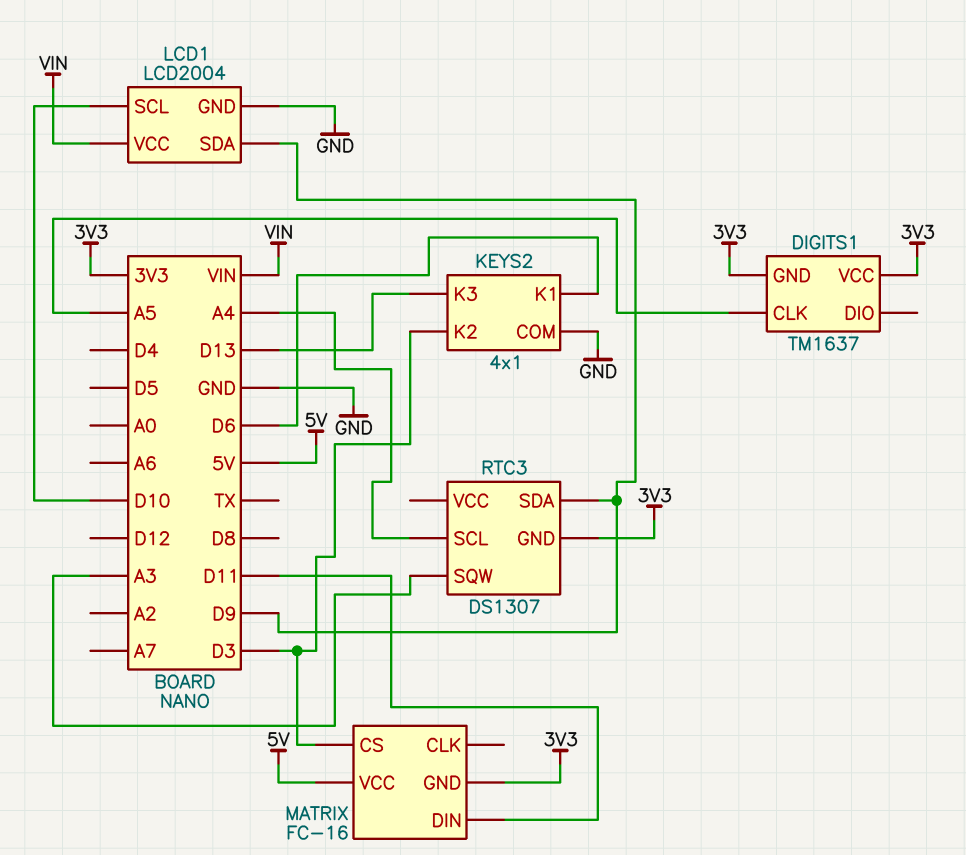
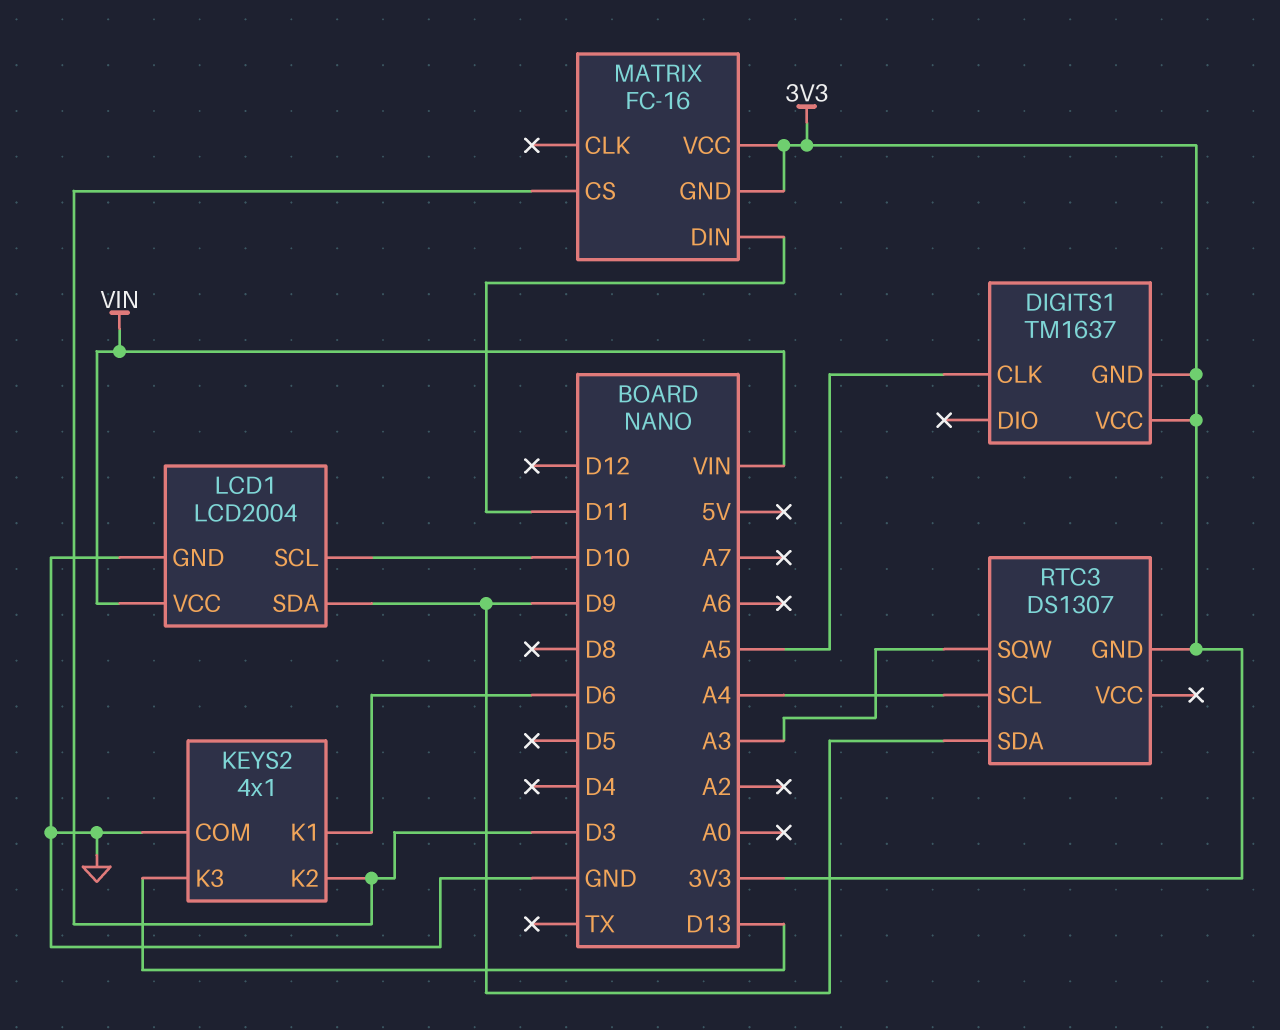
MATRIX pin VCC: 5V -> 3V3

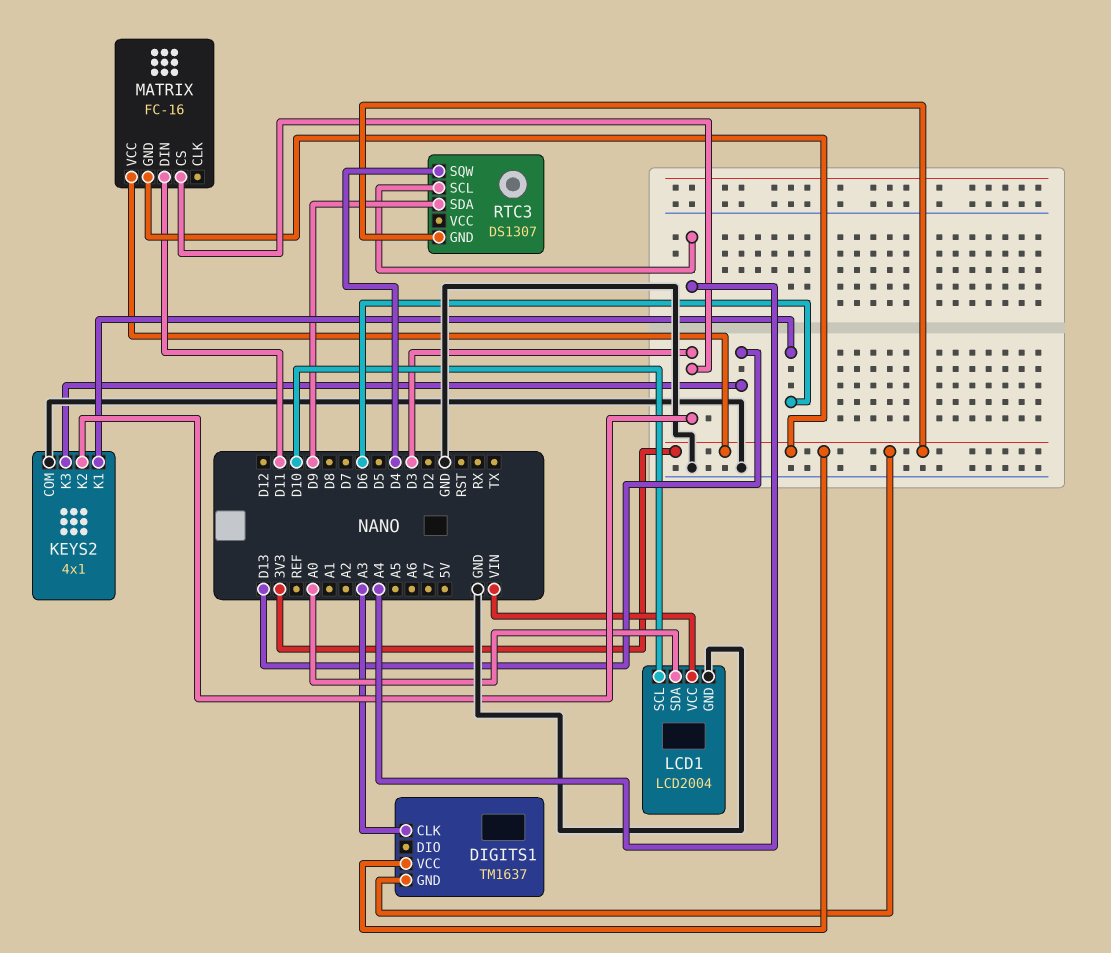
DIGITS1 pin CLK: A5 -> A3
LCD1 pin SDA: D9 -> A0
RTC3 pin SQW: A3 -> D4

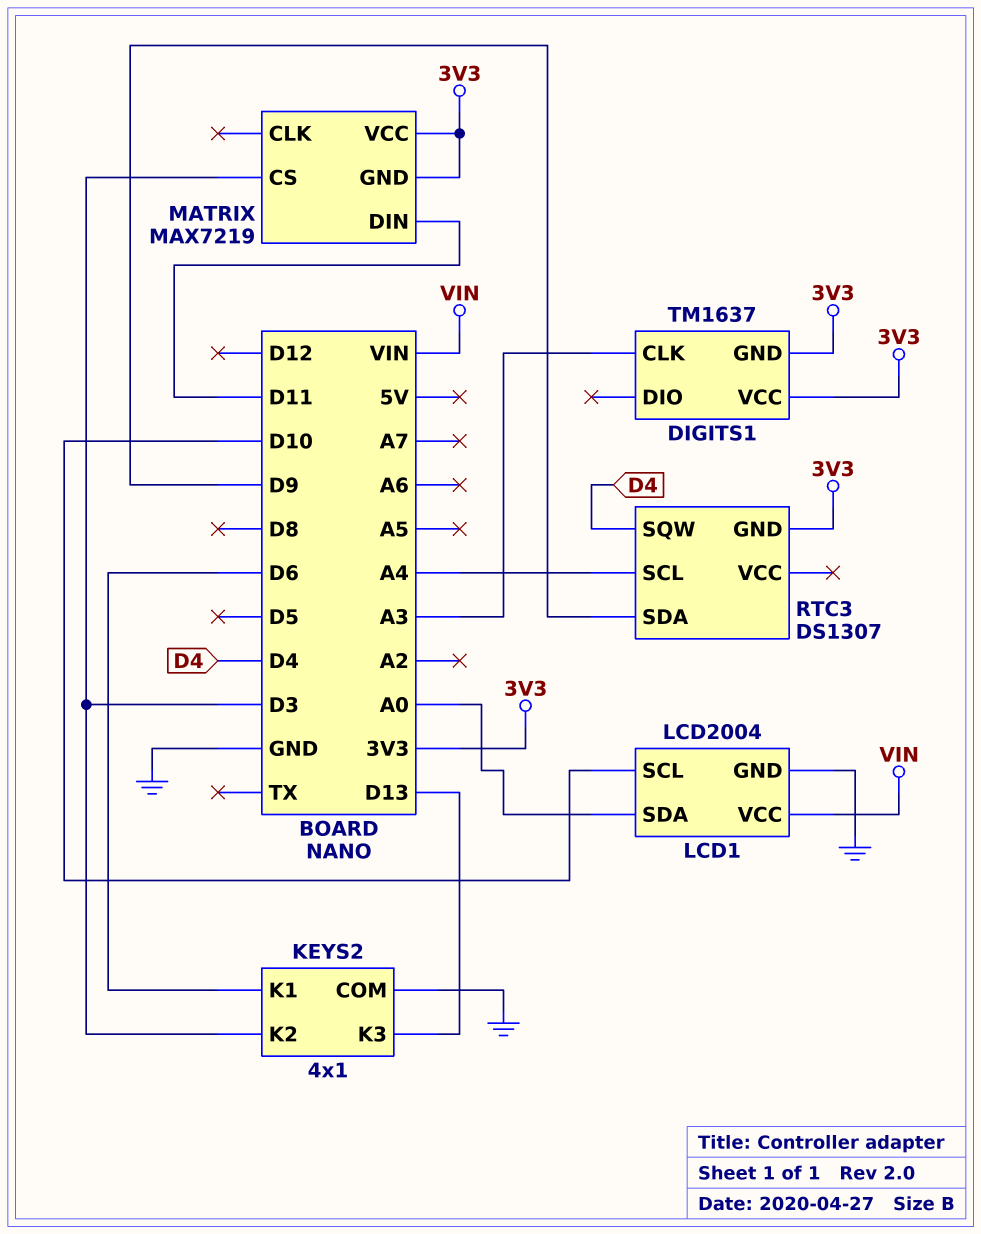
MATRIX: FC-16 -> MAX7219

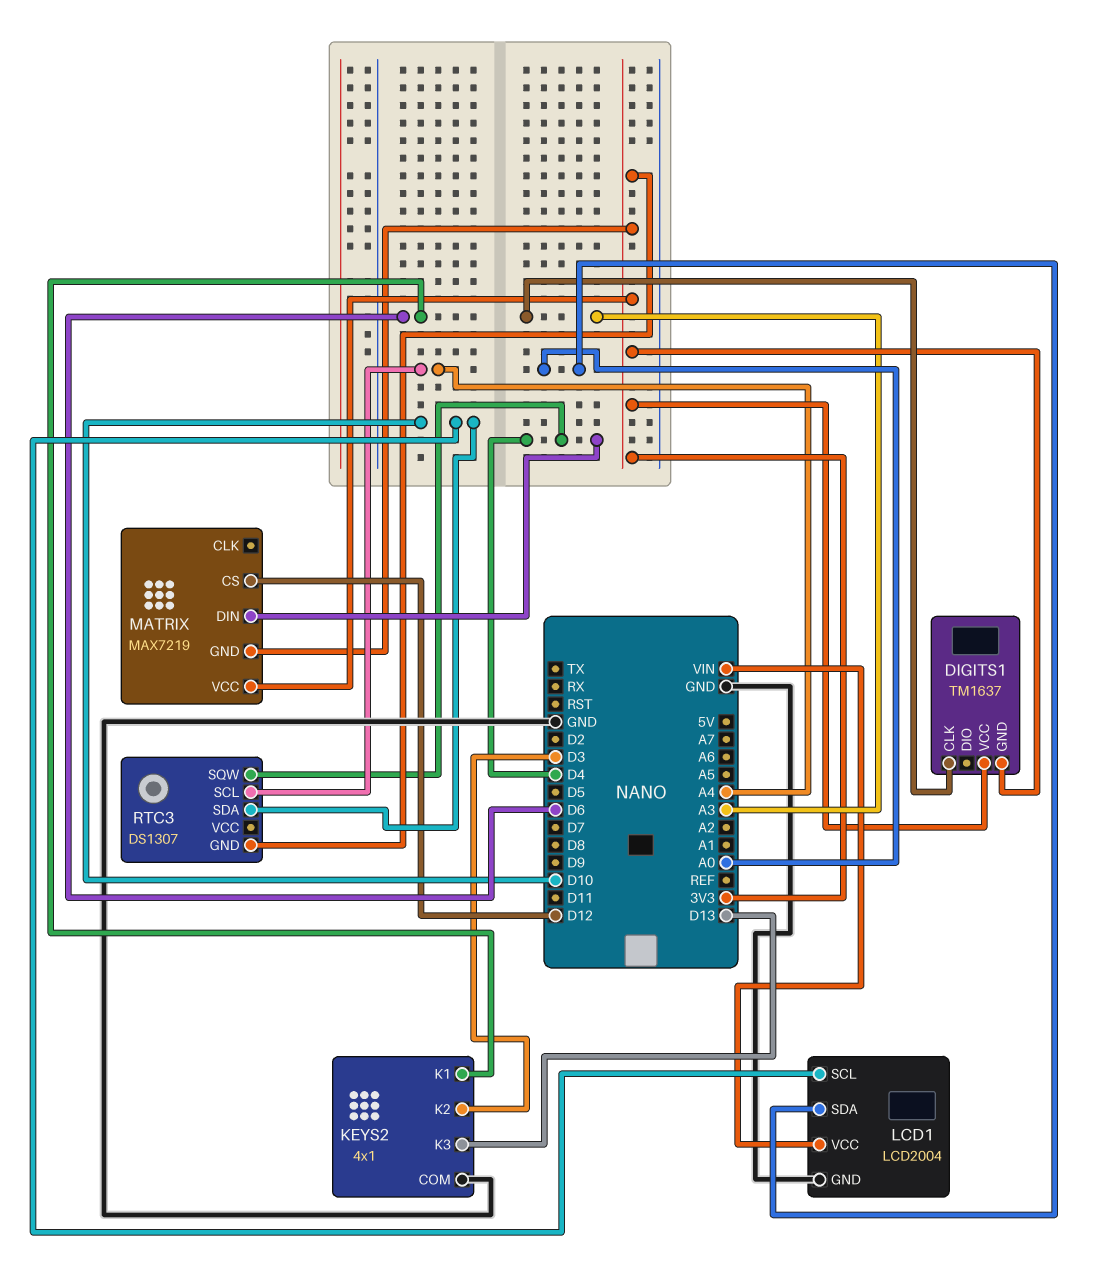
MATRIX pin CS: D3 -> D12
MATRIX pin DIN: D11 -> D4
RTC3 pin SDA: D9 -> D10

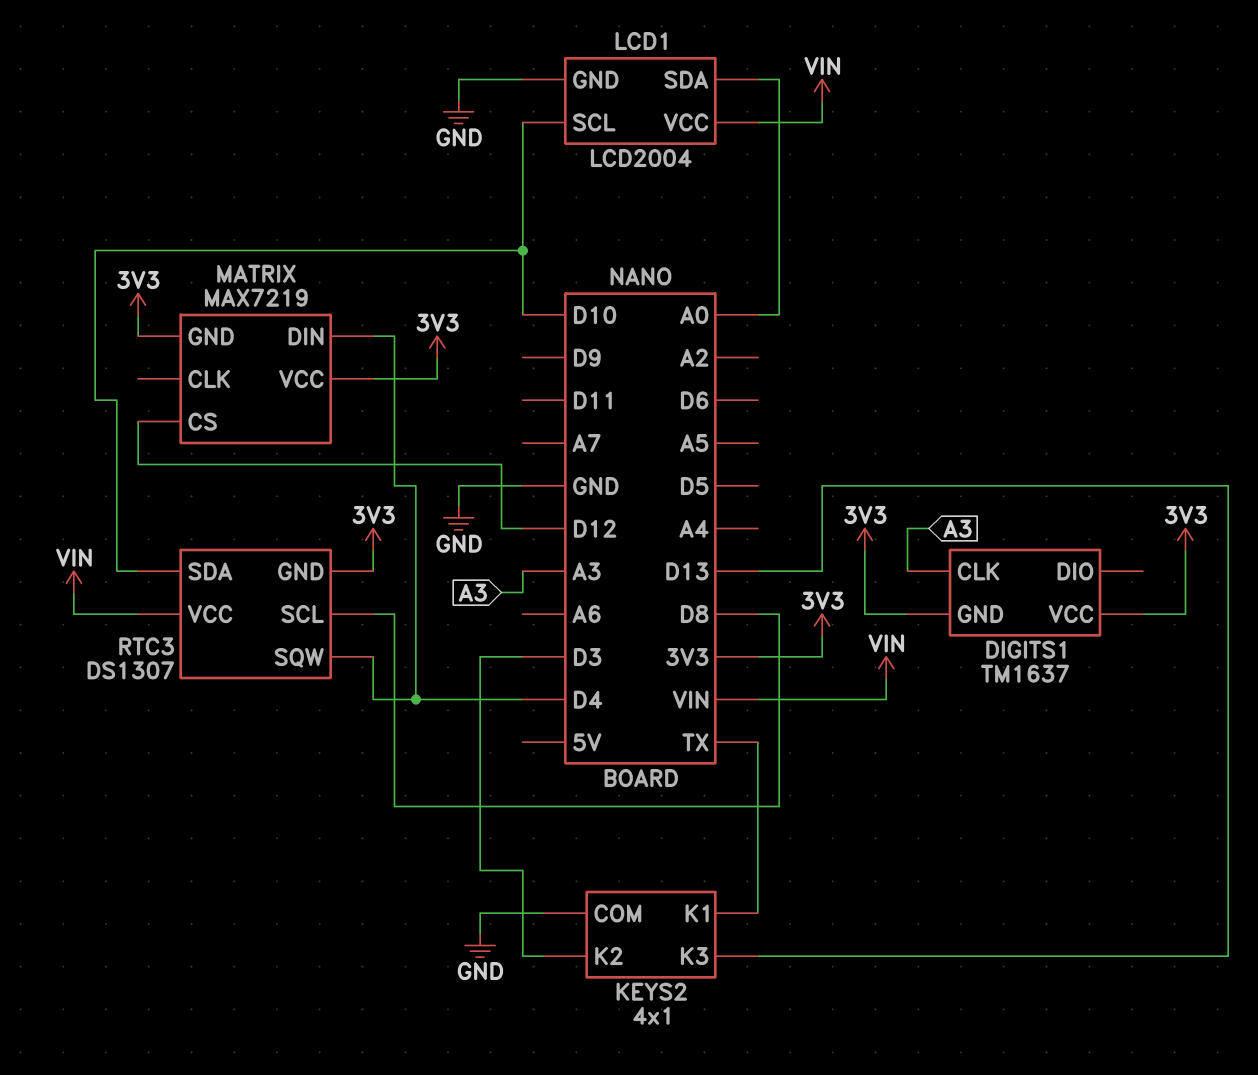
KEYS2 pin K1: D6 -> TX
RTC3 pin SCL: A4 -> D8
RTC3 pin VCC: none -> VIN

